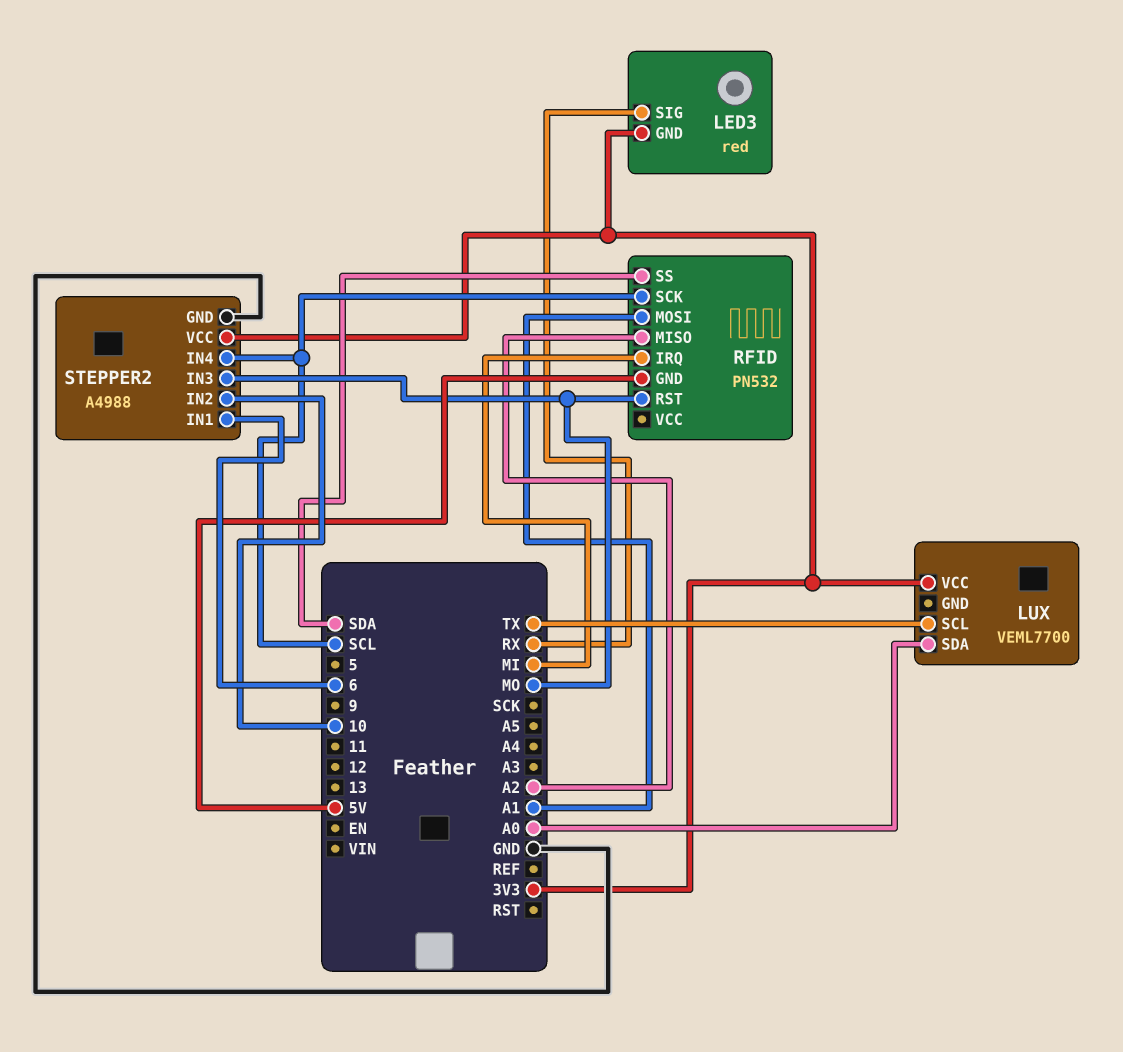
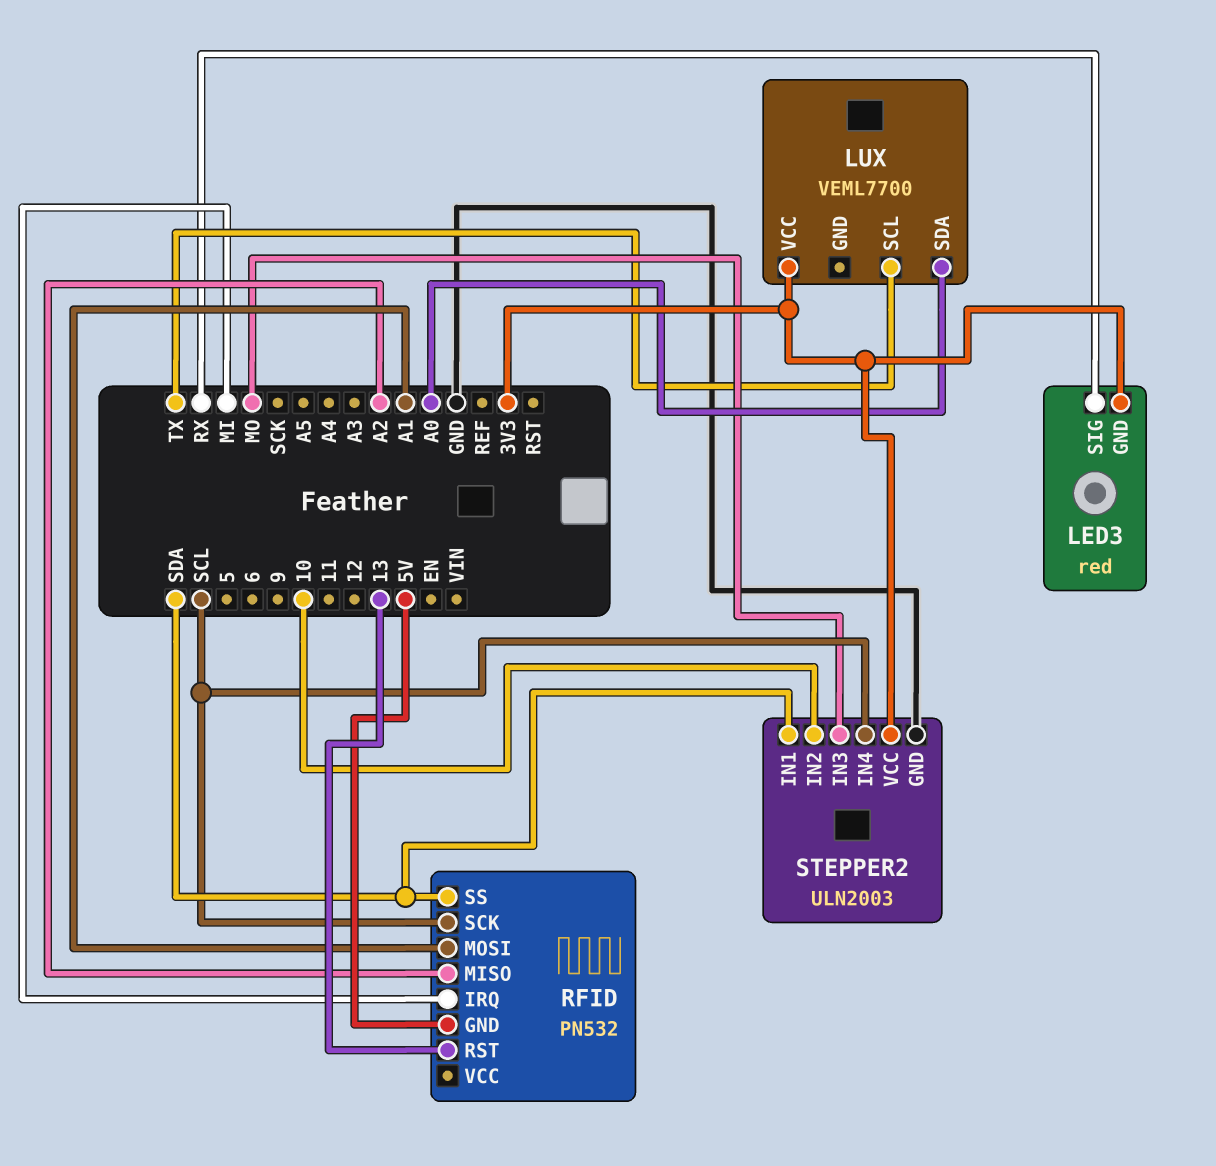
RFID pin RST: MO -> 13
STEPPER2: A4988 -> ULN2003
STEPPER2 pin IN1: 6 -> SDA

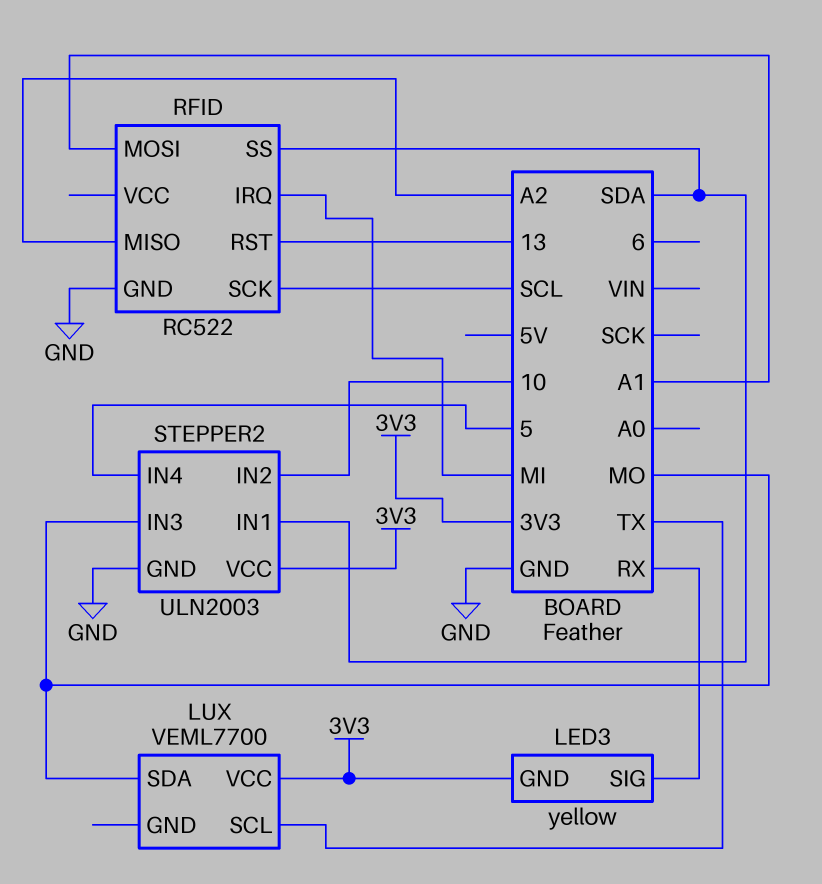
LED3: red -> yellow
LUX pin SDA: A0 -> MO
RFID: PN532 -> RC522
RFID pin GND: 5V -> GND
STEPPER2 pin IN4: SCL -> 5

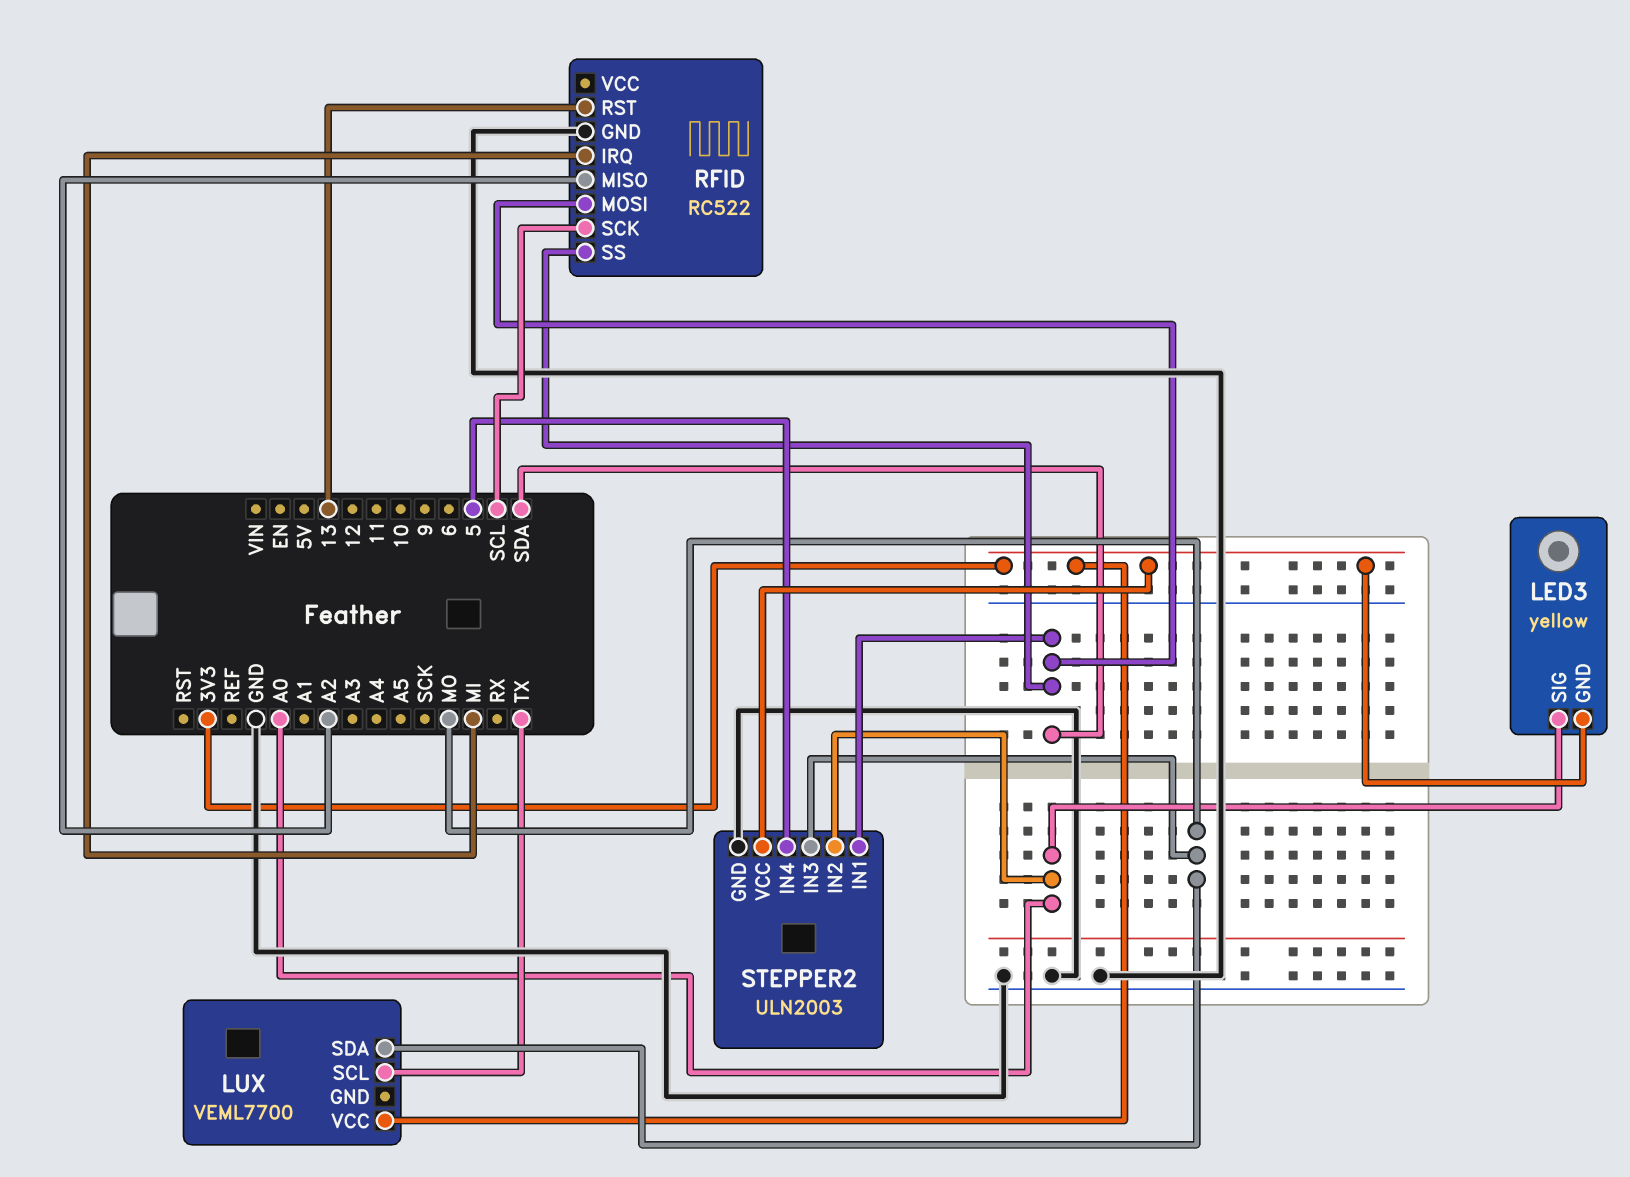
LED3 pin SIG: RX -> A0
RFID pin MOSI: A1 -> SDA
STEPPER2 pin IN2: 10 -> A0

